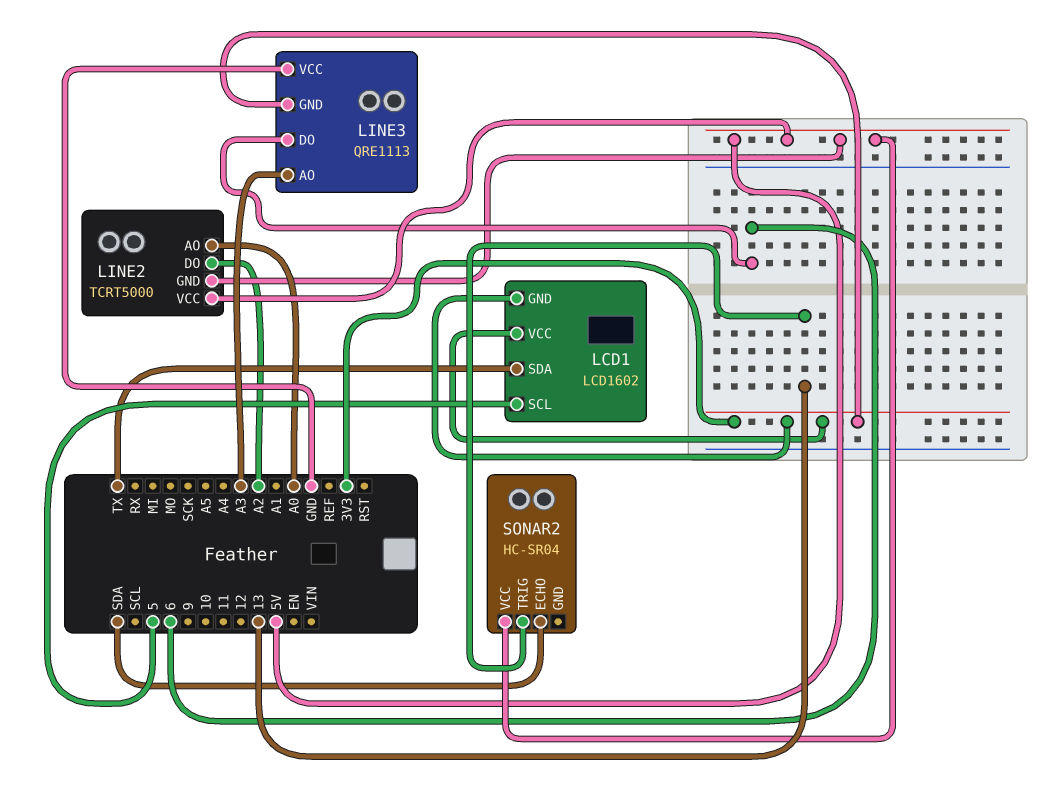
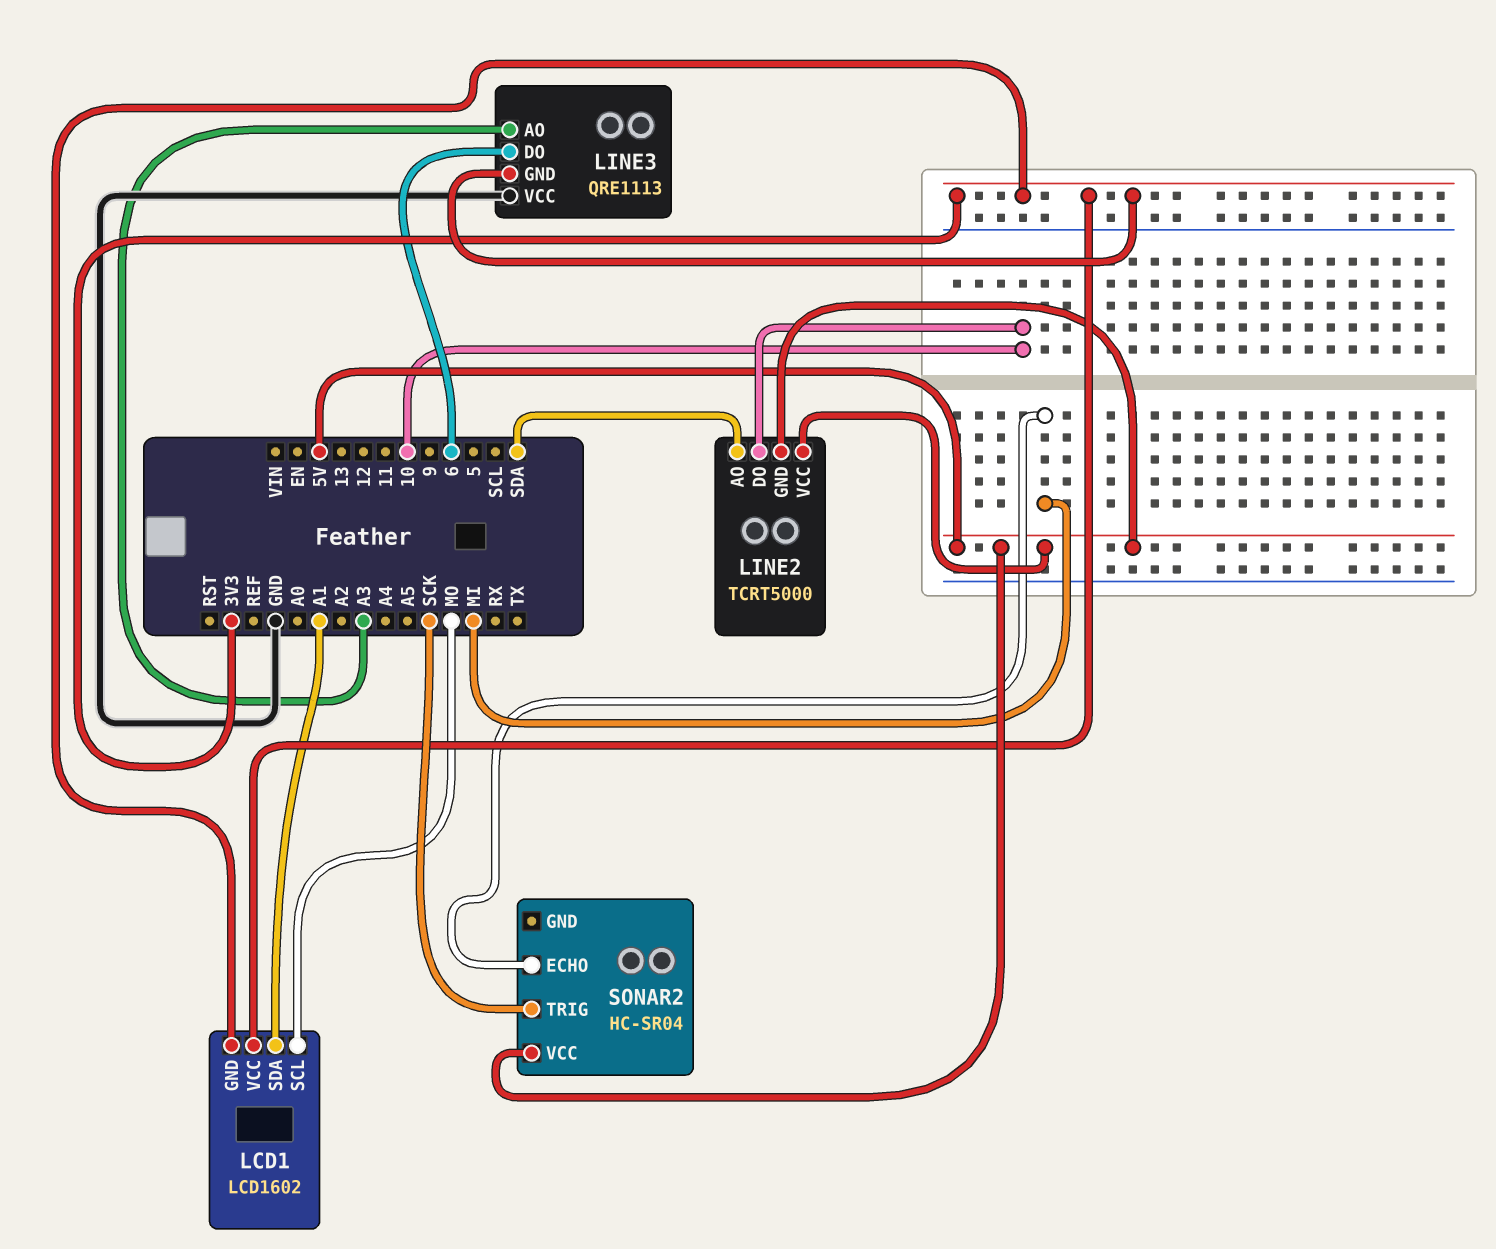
LCD1 pin SCL: 5 -> MO
LCD1 pin SDA: TX -> A1
LINE2 pin AO: A0 -> SDA
LINE2 pin DO: A2 -> 10
SONAR2 pin ECHO: SDA -> MI
SONAR2 pin TRIG: 13 -> SCK

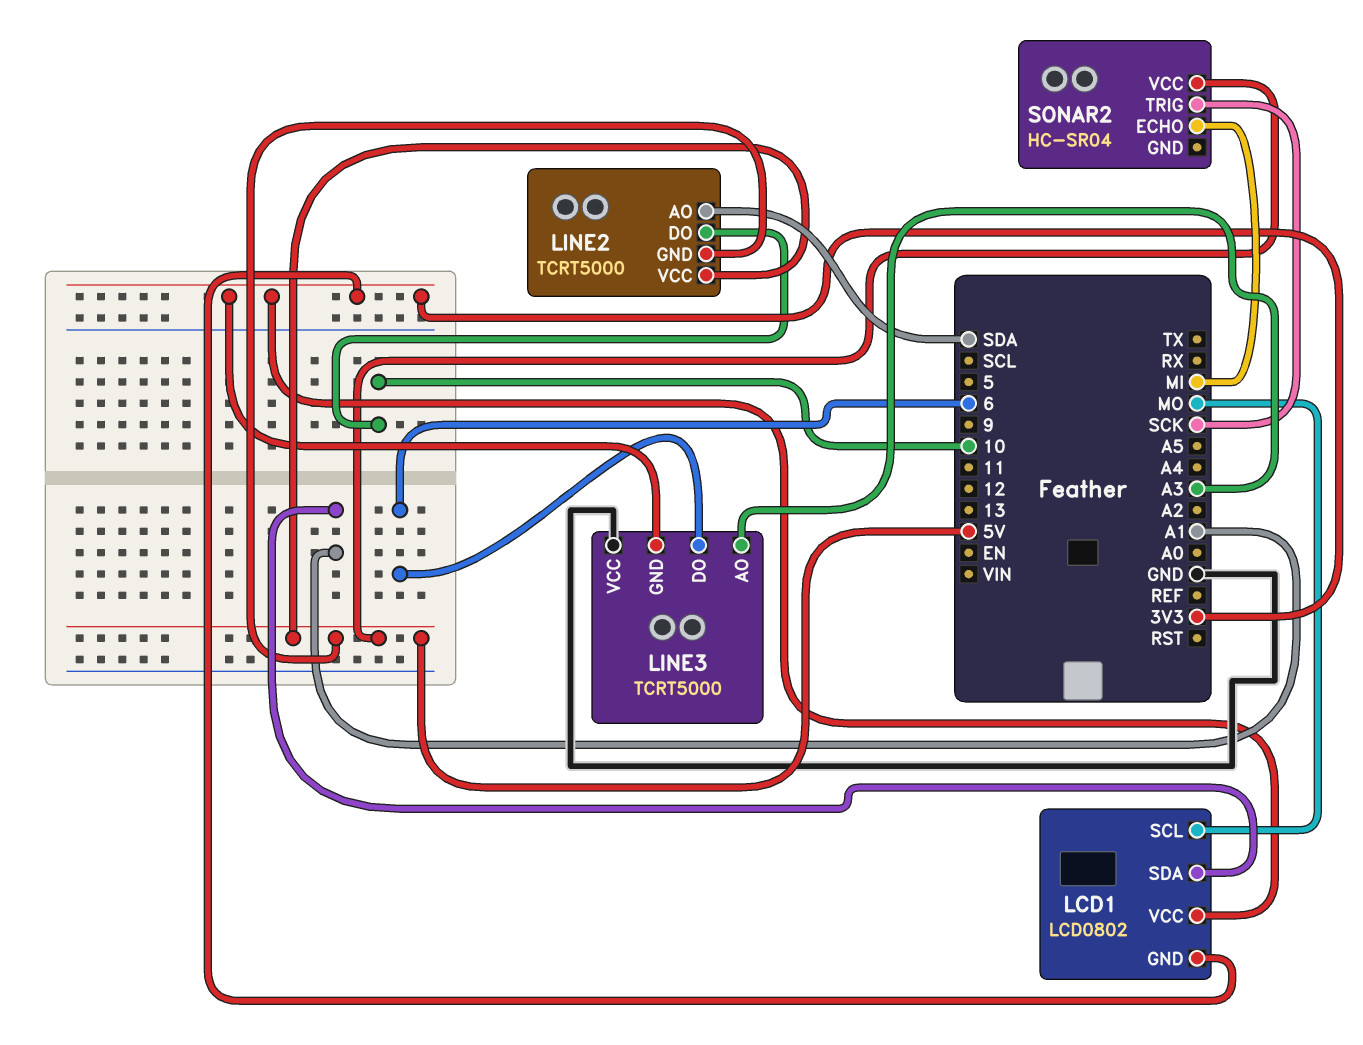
LCD1: LCD1602 -> LCD0802
LINE3: QRE1113 -> TCRT5000

